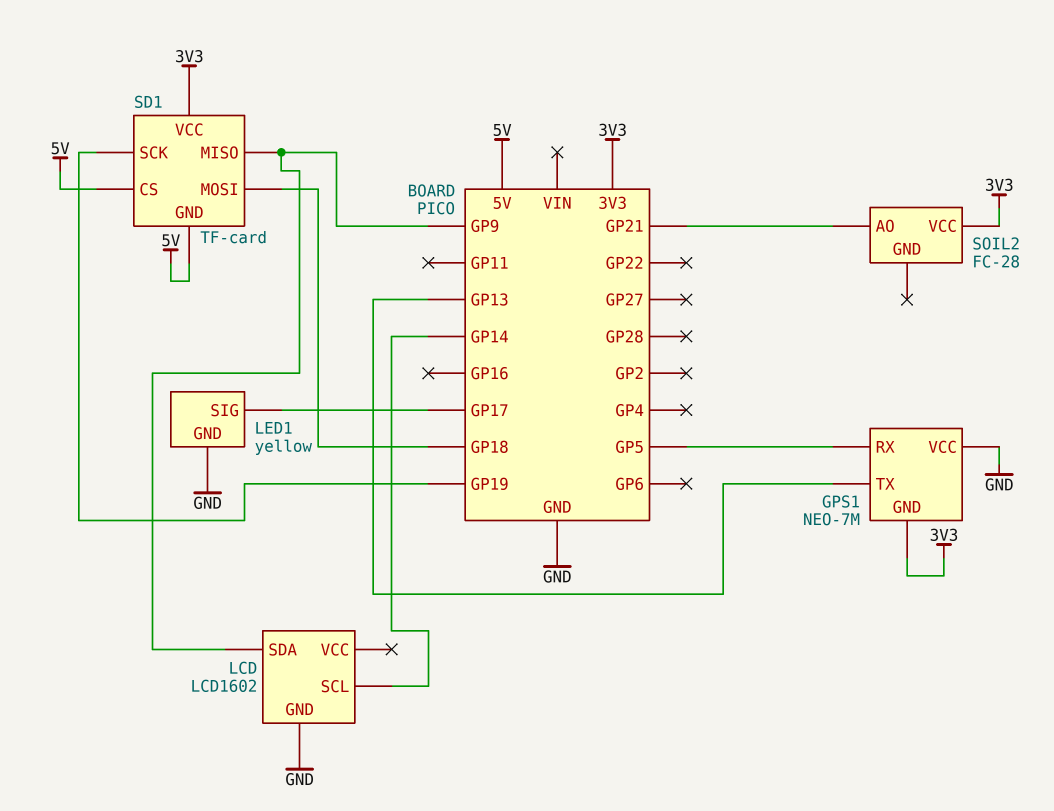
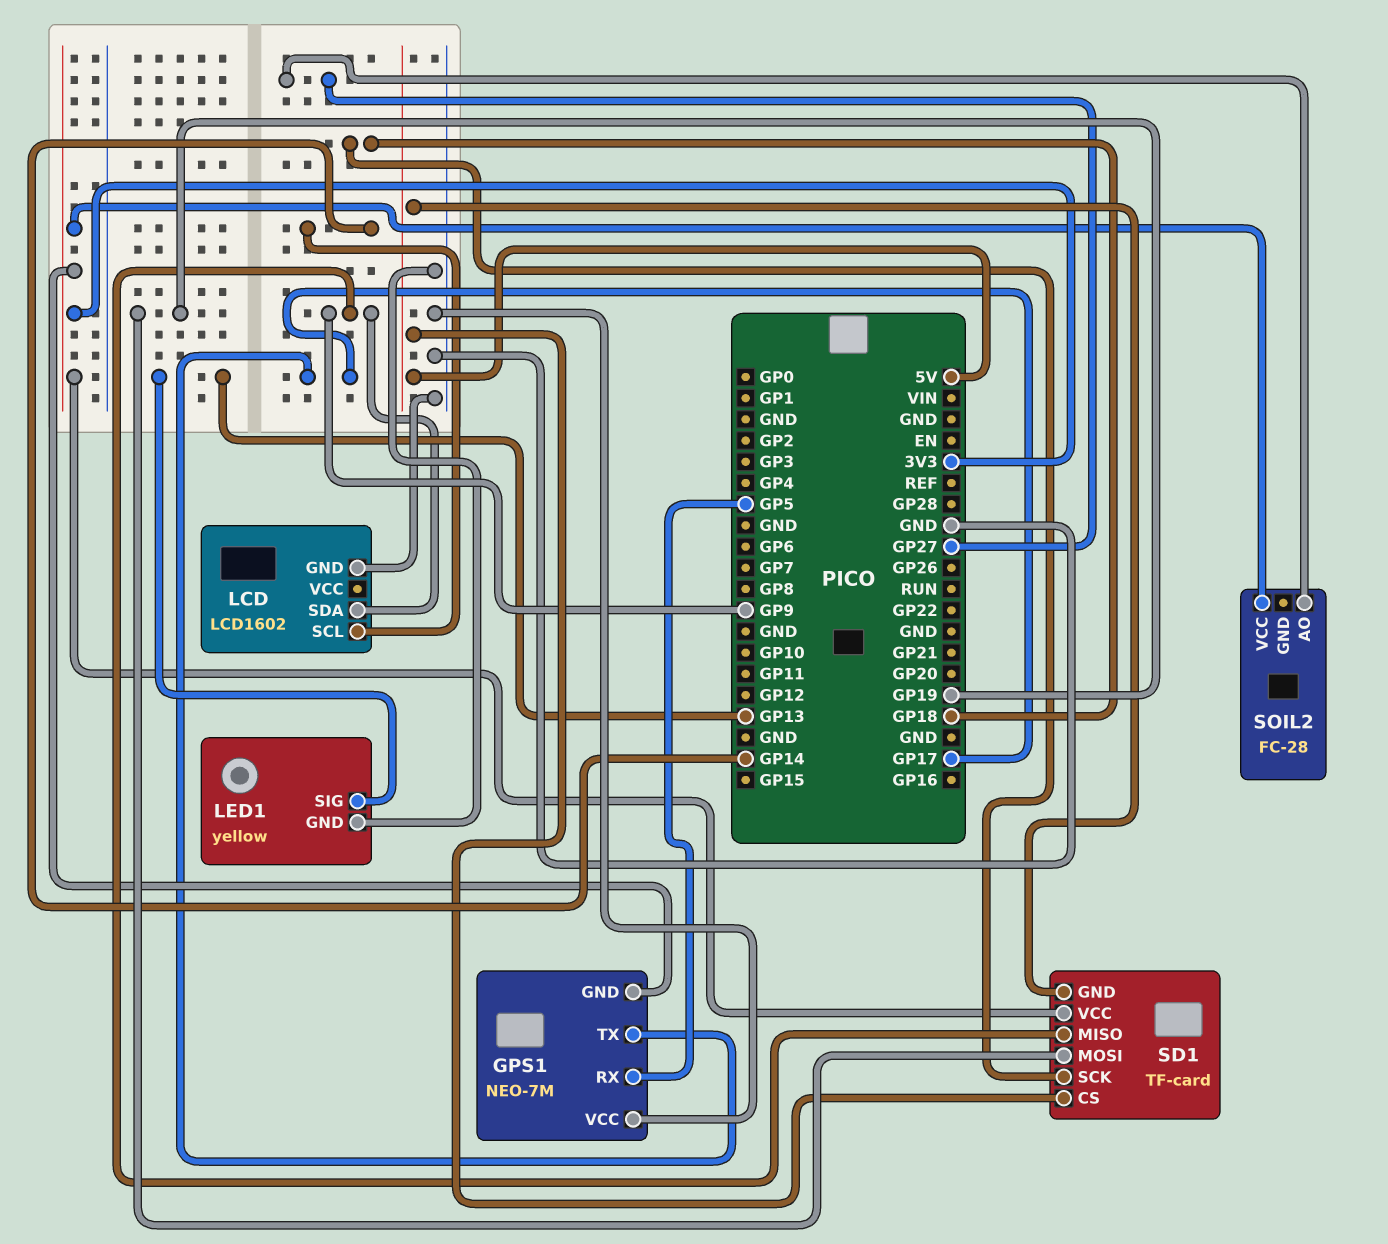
GPS1 pin TX: GP13 -> GP17
LED1 pin SIG: GP17 -> GP13
SD1 pin MOSI: GP18 -> GP19
SD1 pin SCK: GP19 -> GP18
SOIL2 pin AO: GP21 -> GP27

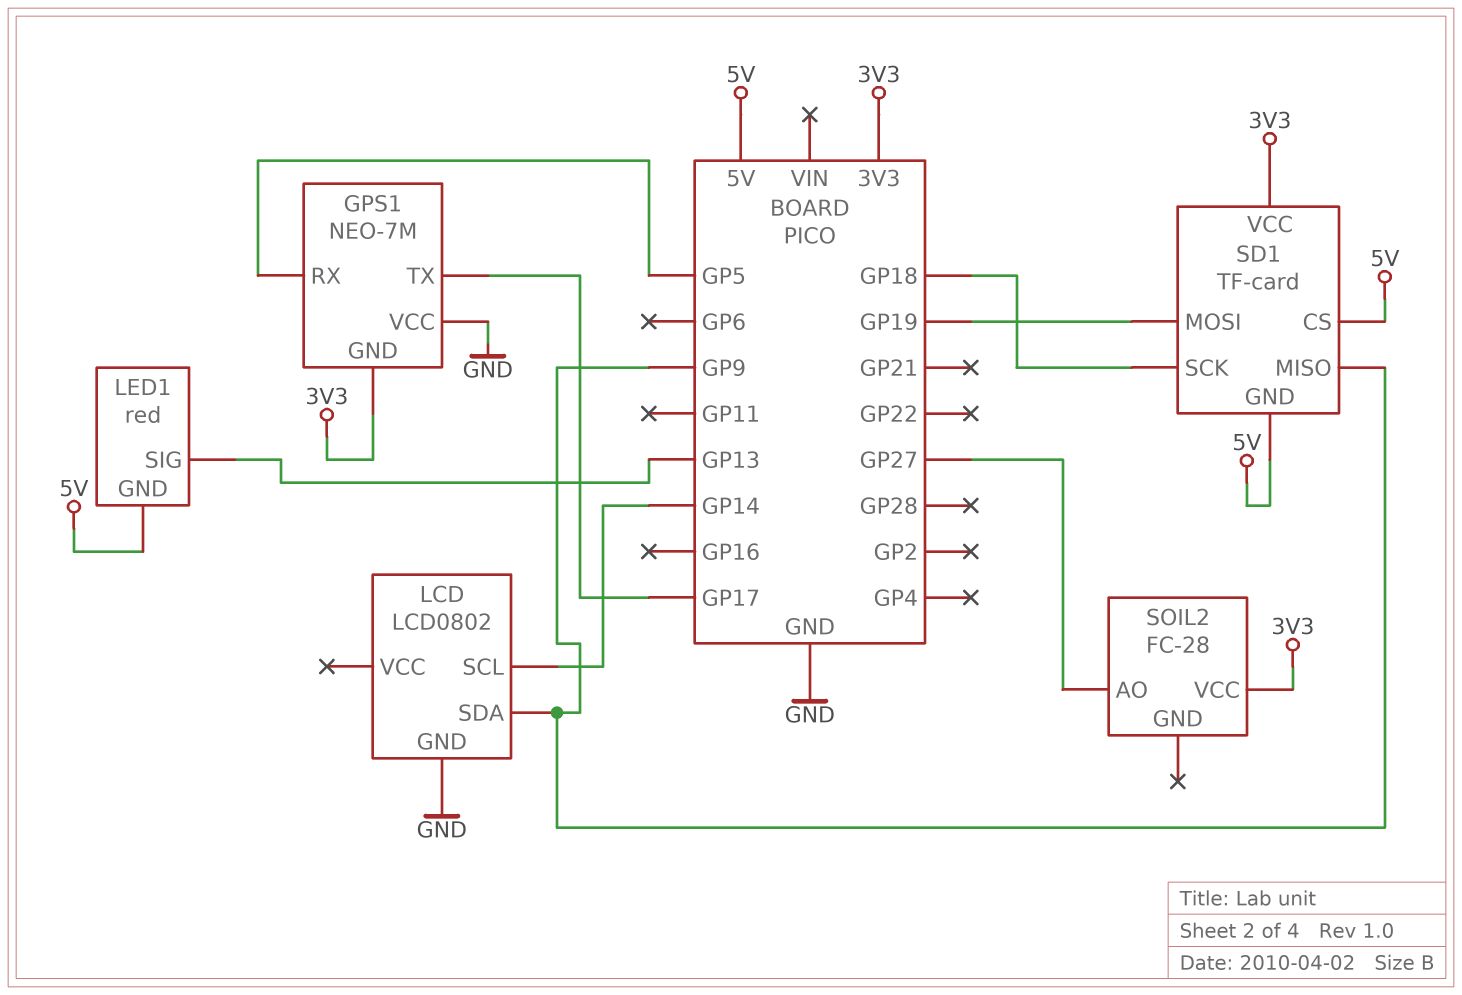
LCD: LCD1602 -> LCD0802
LED1: yellow -> red
LED1 pin GND: GND -> 5V

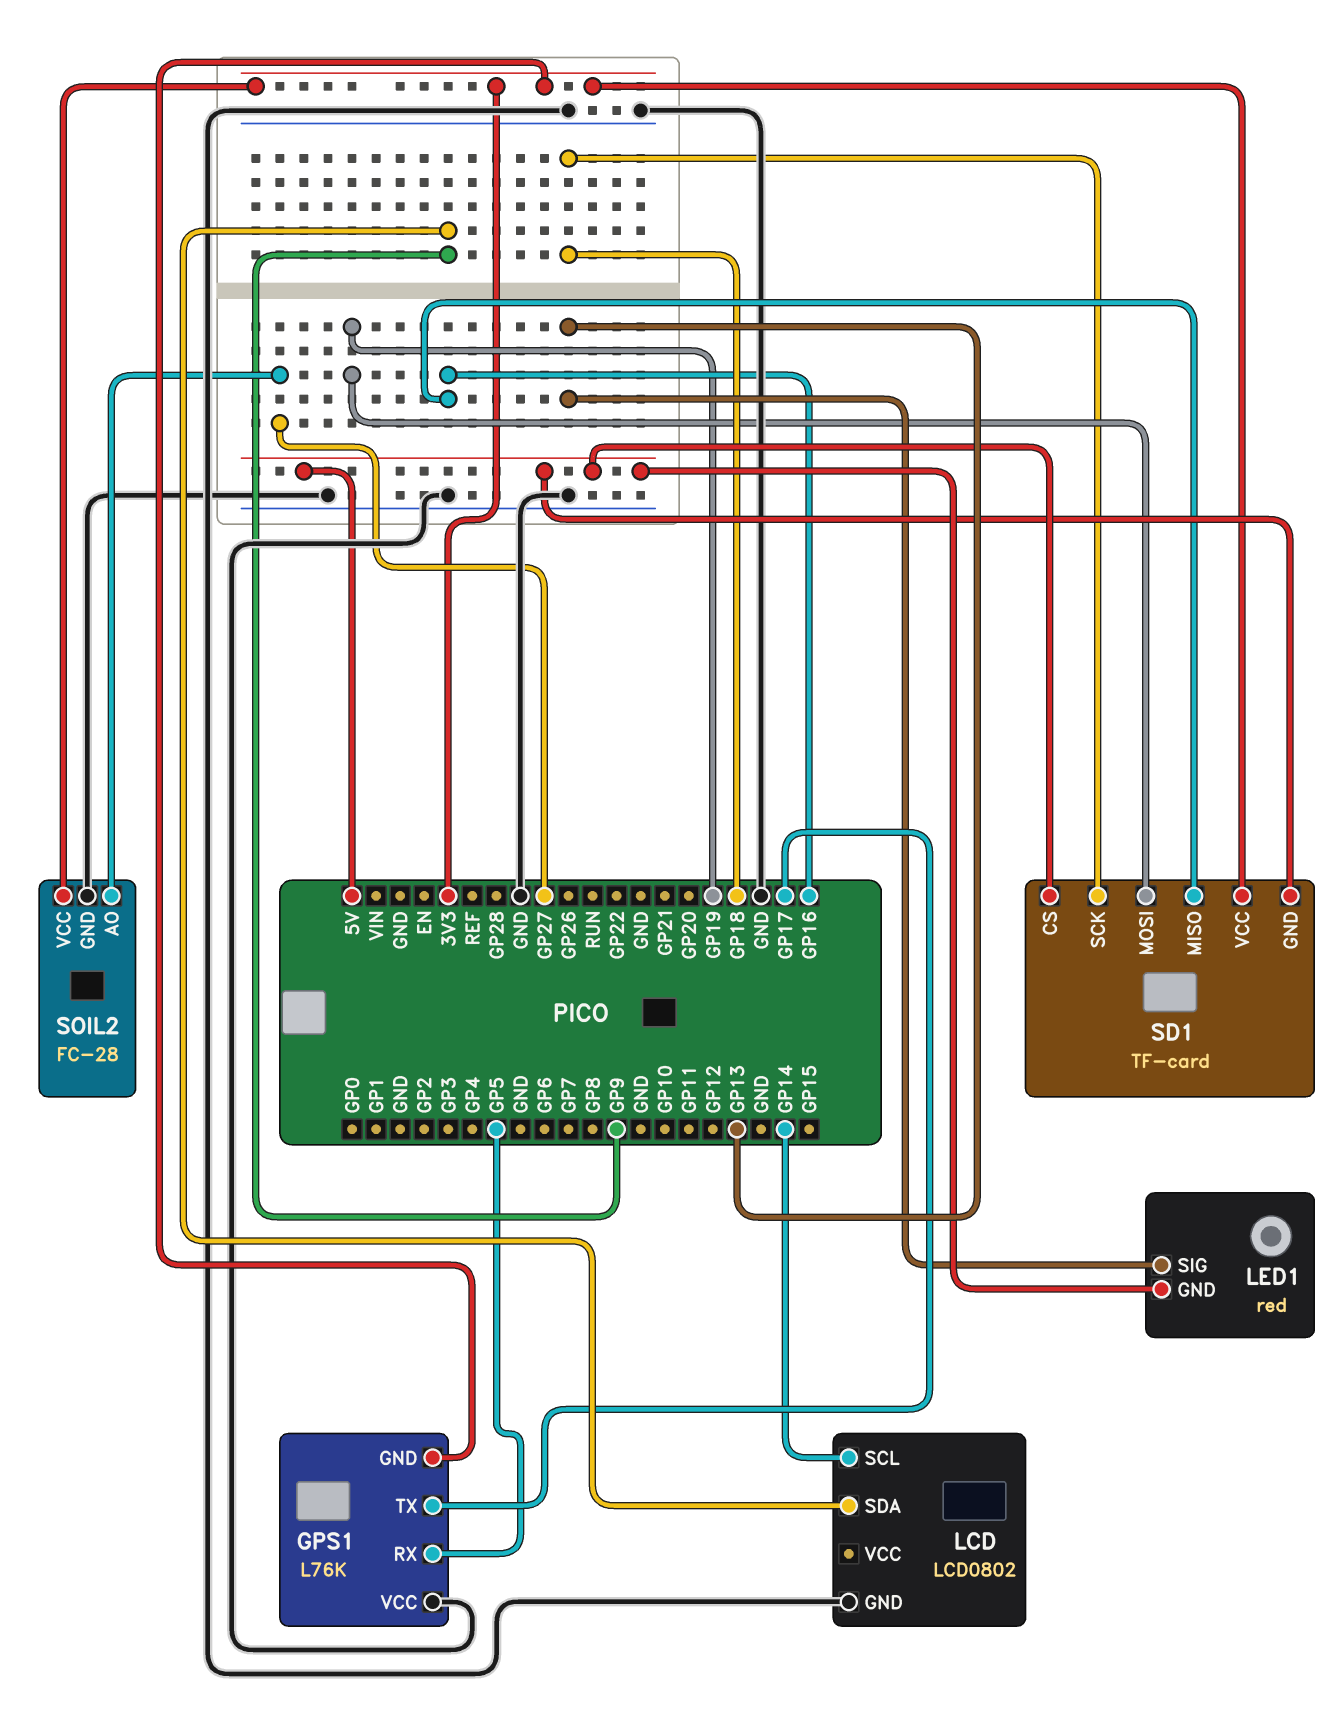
GPS1: NEO-7M -> L76K
SD1 pin MISO: GP9 -> GP16
SOIL2 pin GND: none -> GND

